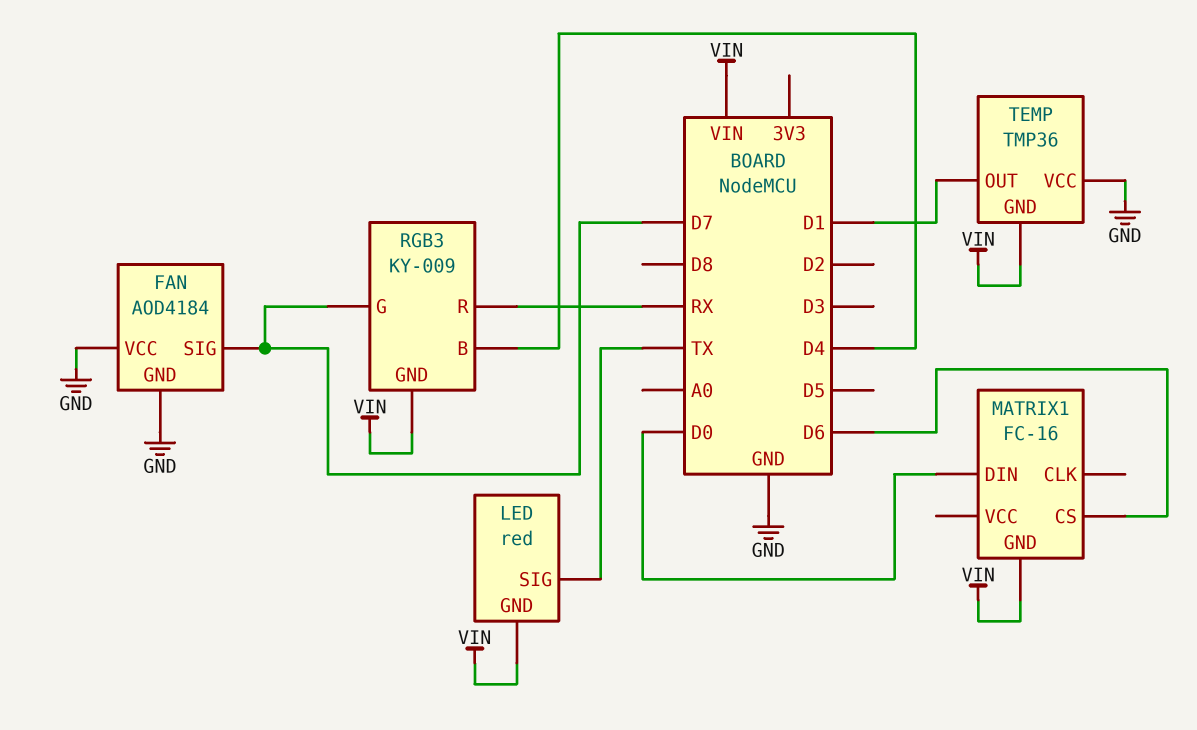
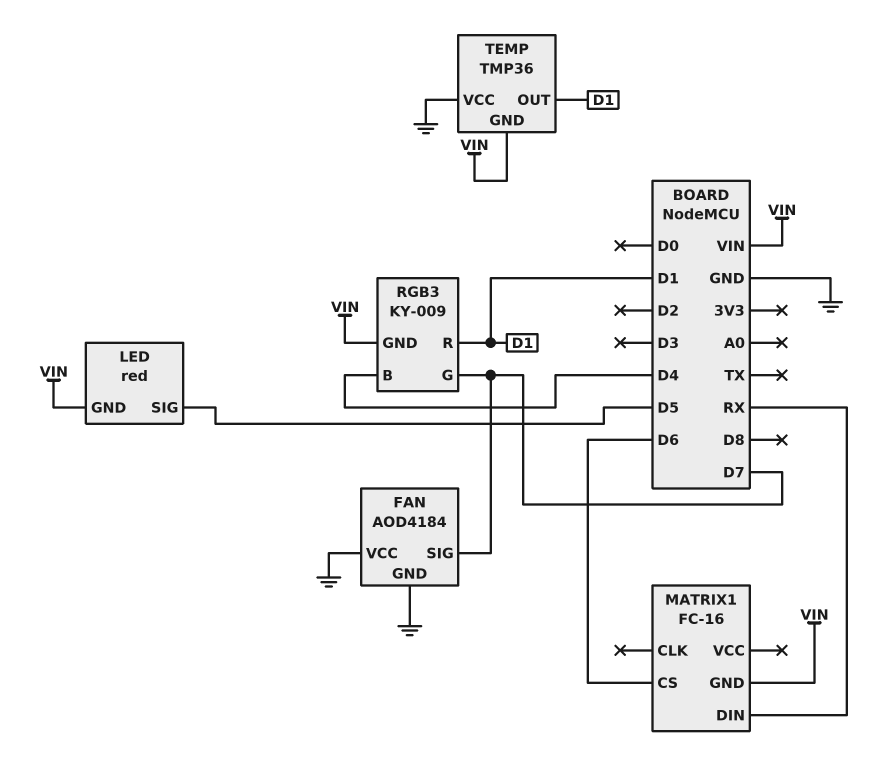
LED pin SIG: TX -> D5
MATRIX1 pin DIN: D0 -> RX
RGB3 pin R: RX -> D1

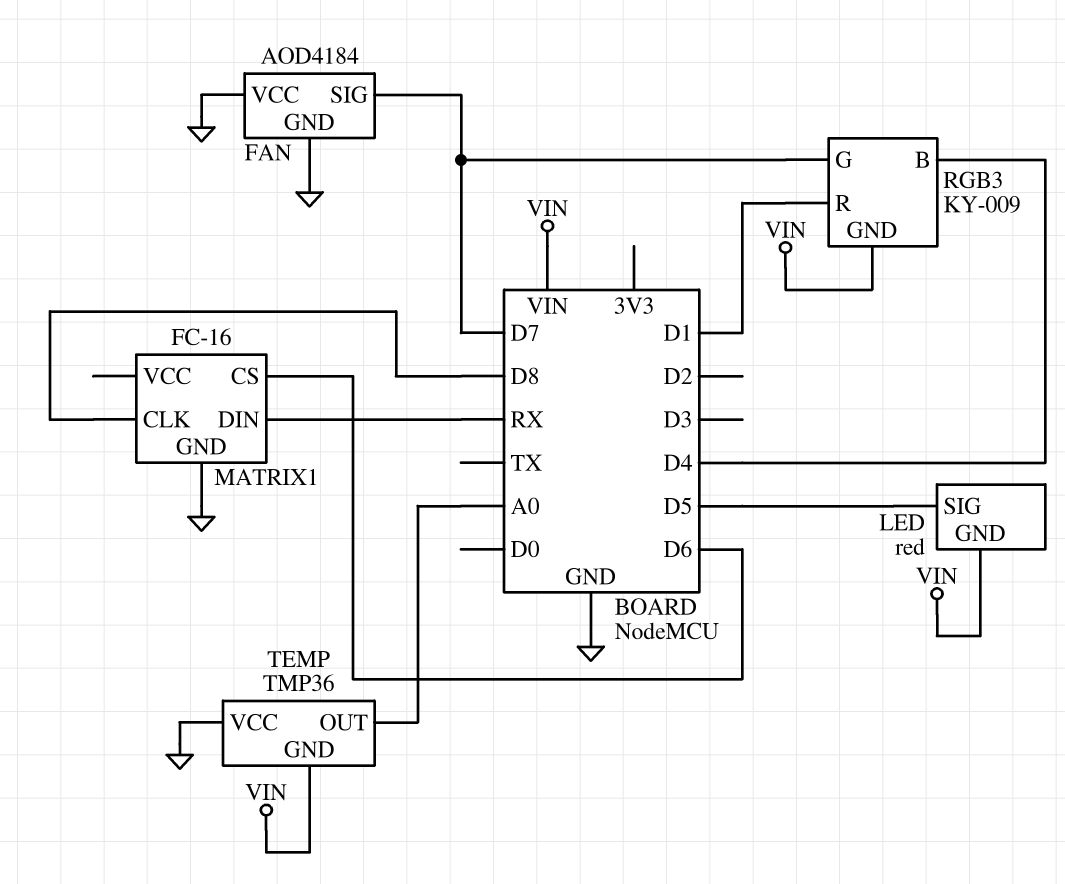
MATRIX1 pin CLK: none -> D8
MATRIX1 pin GND: VIN -> GND
TEMP pin OUT: D1 -> A0

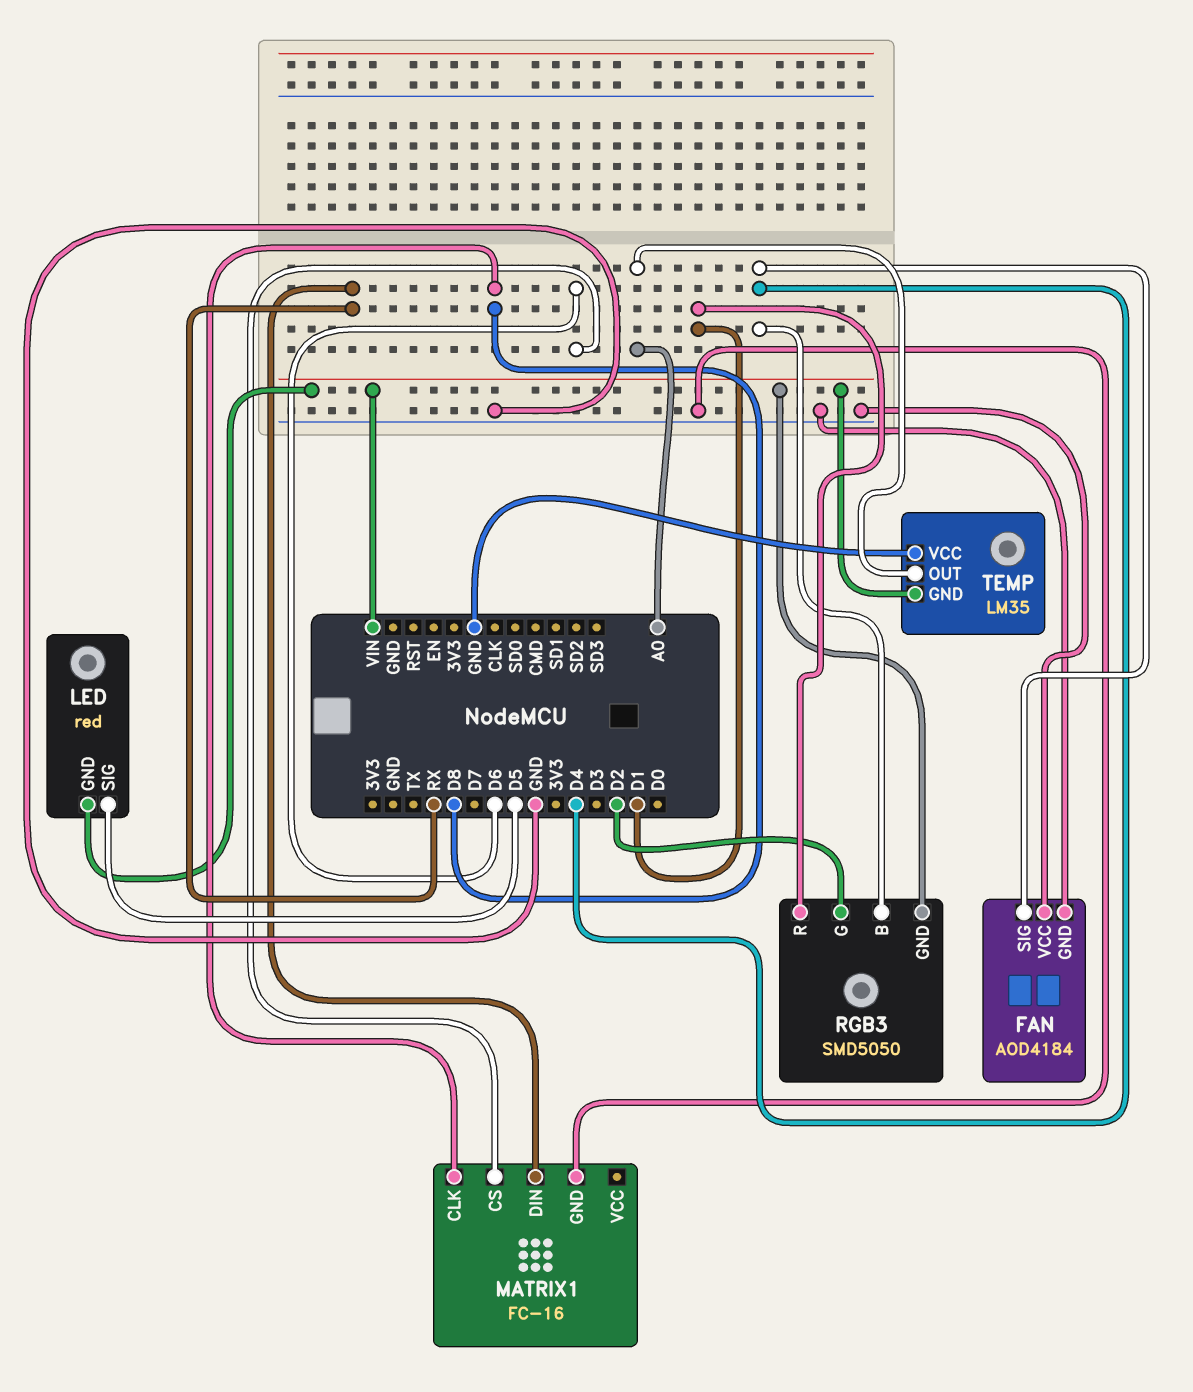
FAN pin SIG: D7 -> D4
RGB3: KY-009 -> SMD5050
RGB3 pin G: D7 -> D2
TEMP: TMP36 -> LM35

